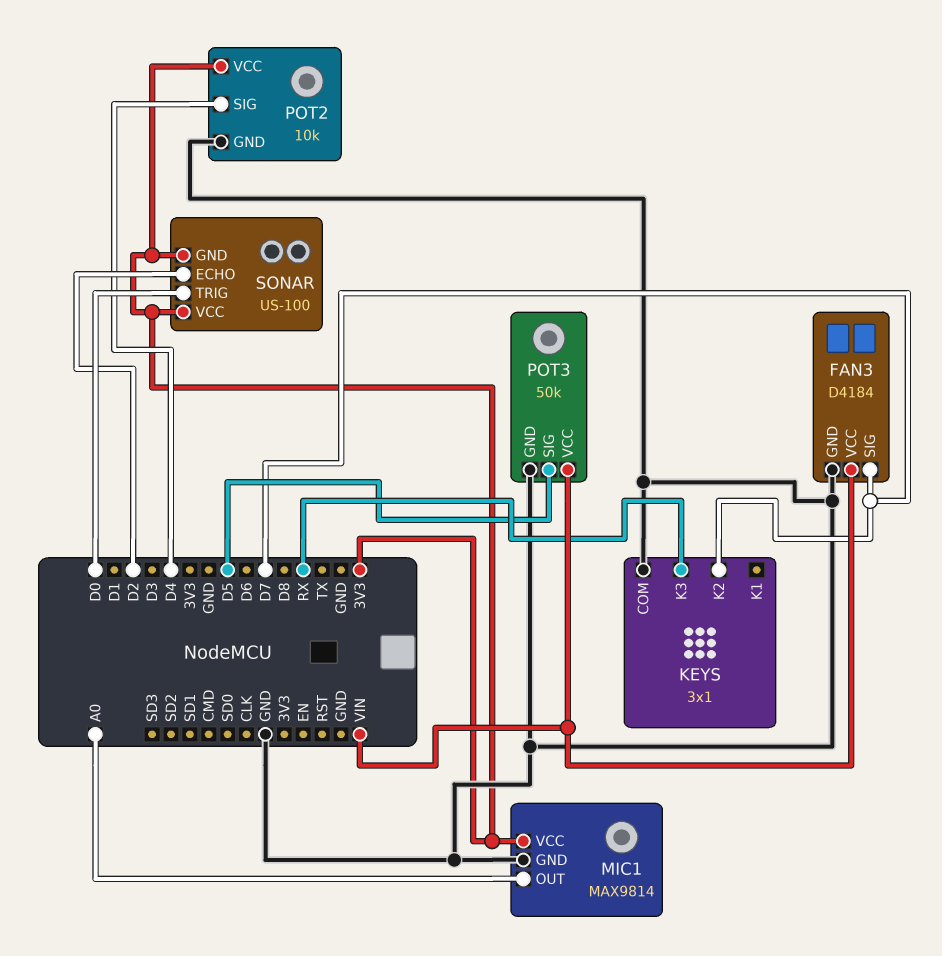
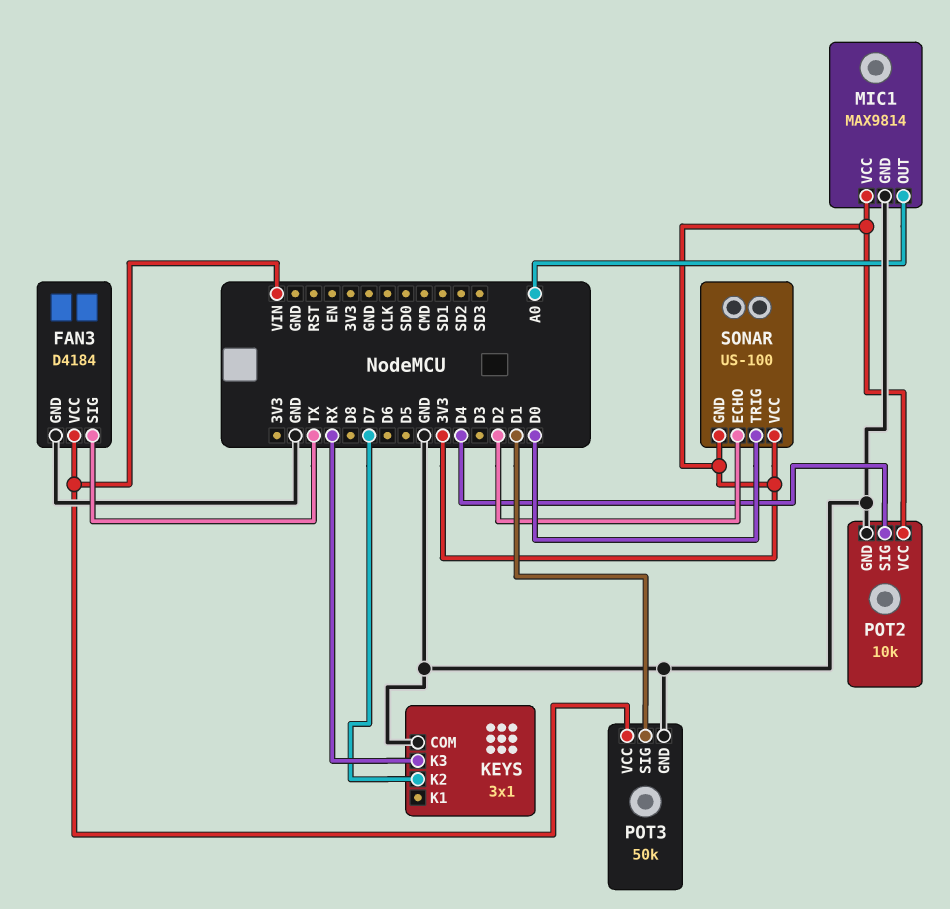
FAN3 pin SIG: D7 -> TX
POT3 pin SIG: D5 -> D1

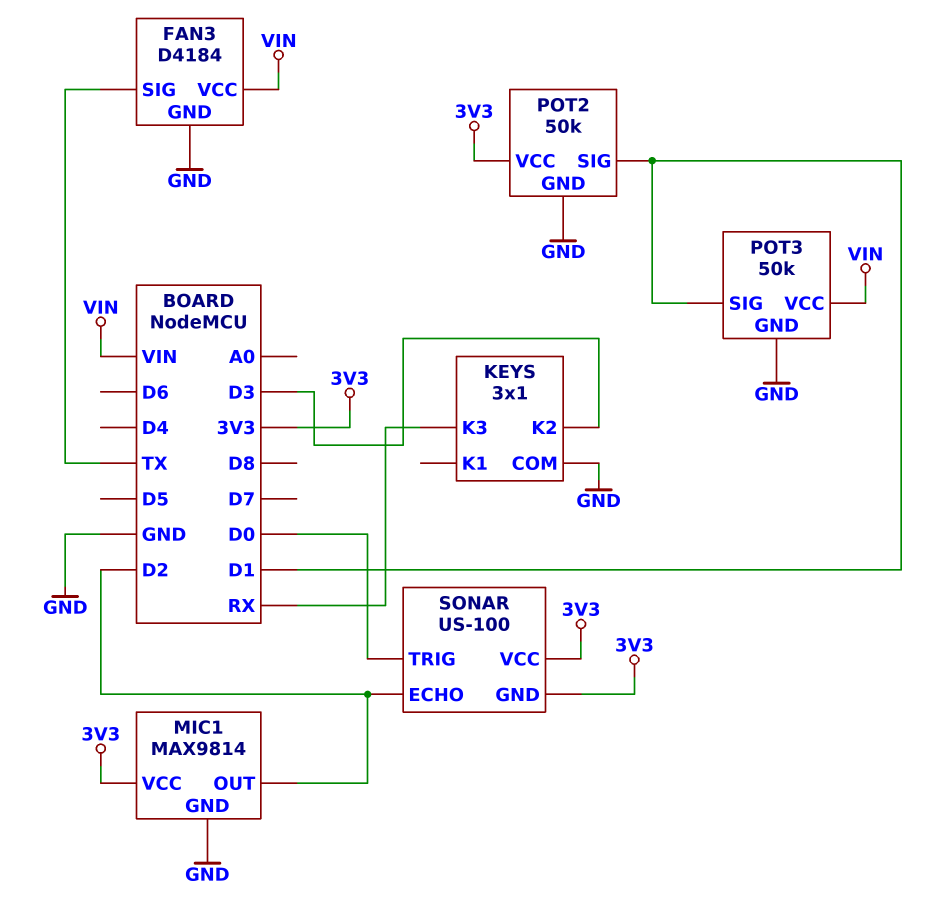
KEYS pin K2: D7 -> D3
MIC1 pin OUT: A0 -> D2
POT2: 10k -> 50k
POT2 pin SIG: D4 -> D1

